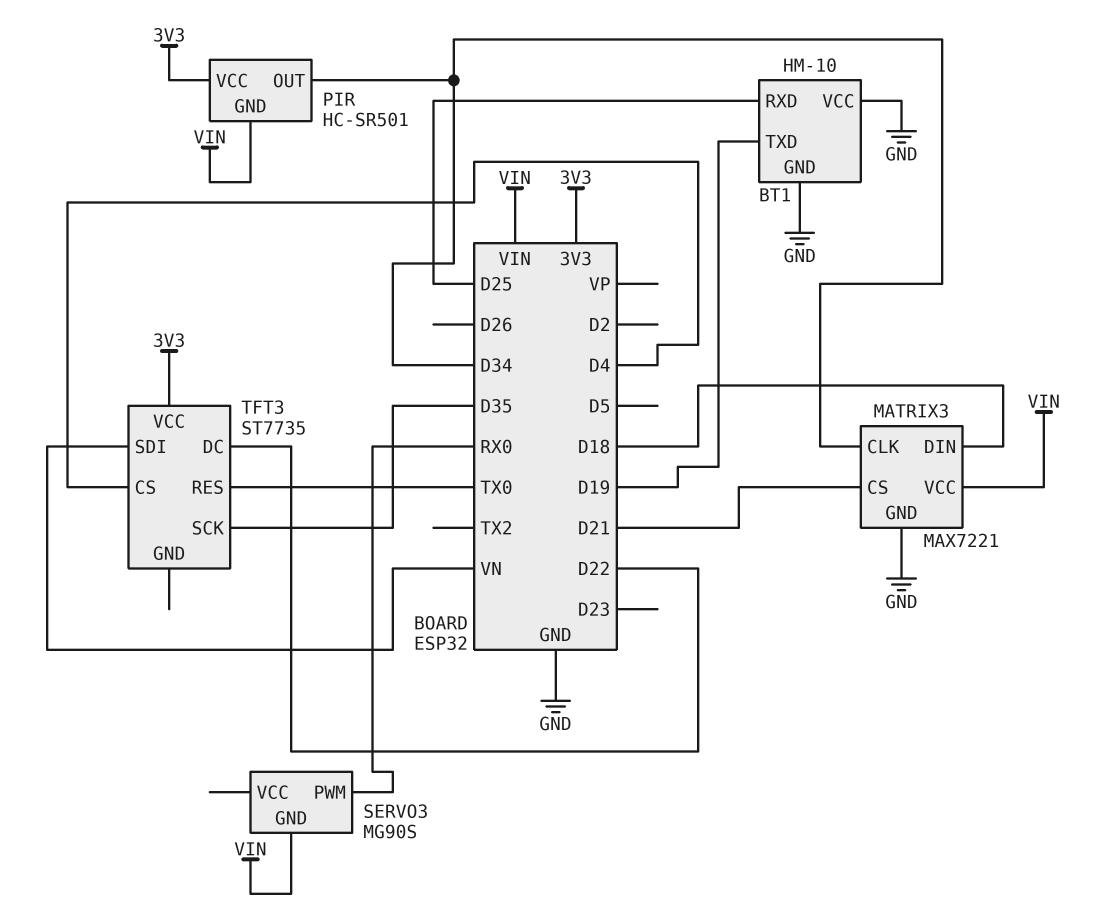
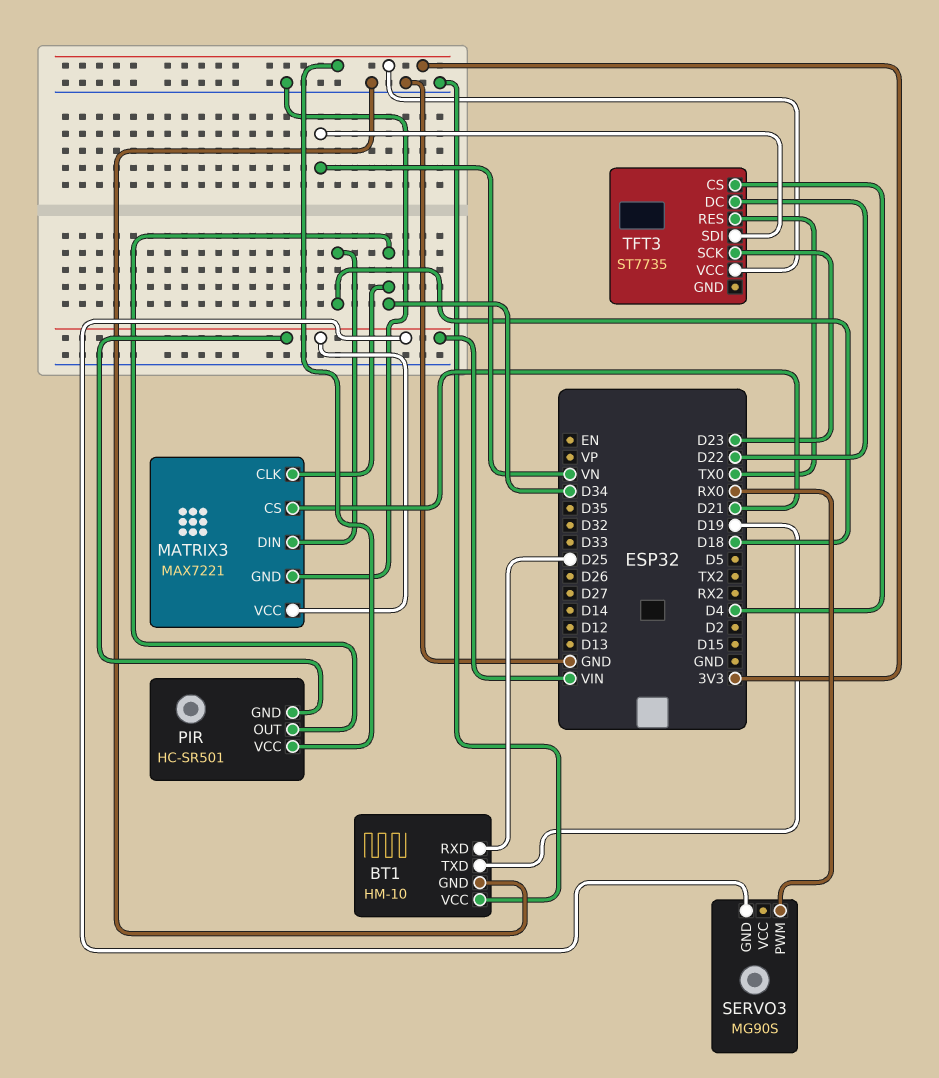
TFT3 pin SCK: D35 -> D23

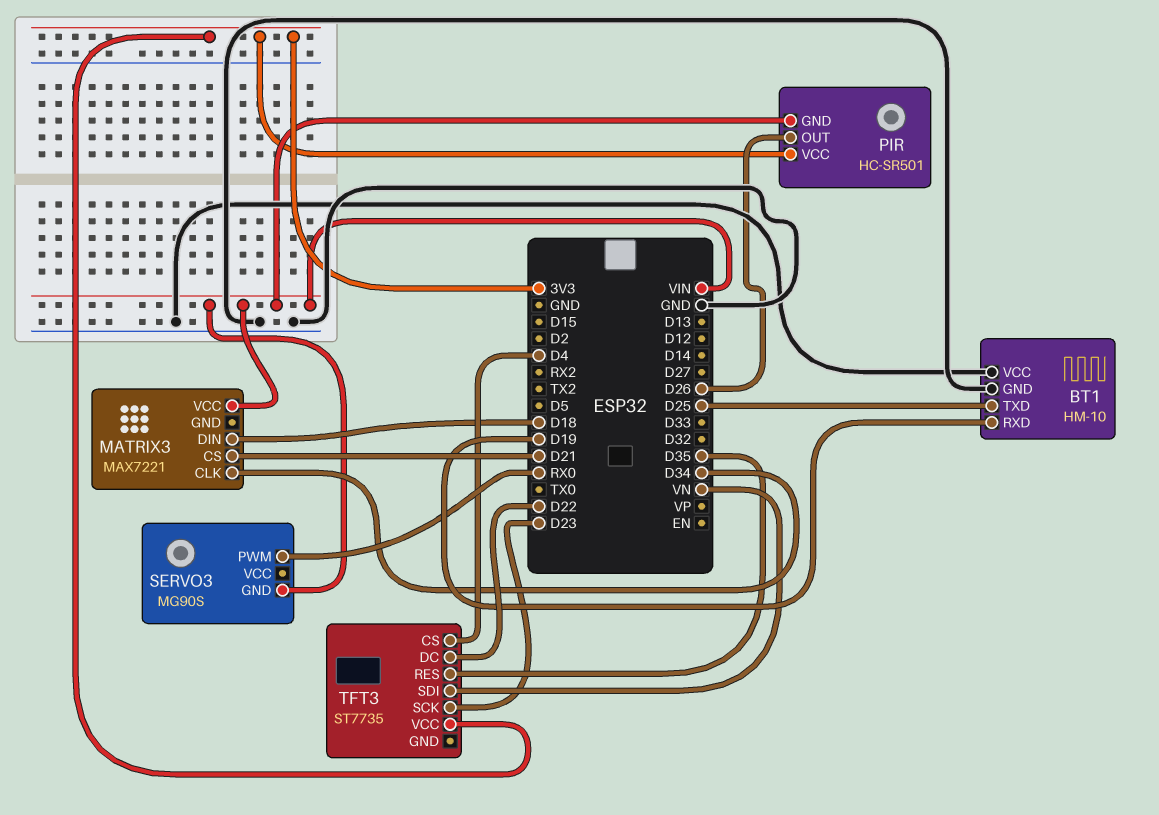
BT1 pin RXD: D25 -> D19
BT1 pin TXD: D19 -> D25
MATRIX3 pin GND: GND -> none
PIR pin OUT: D34 -> D26
TFT3 pin RES: TX0 -> D35

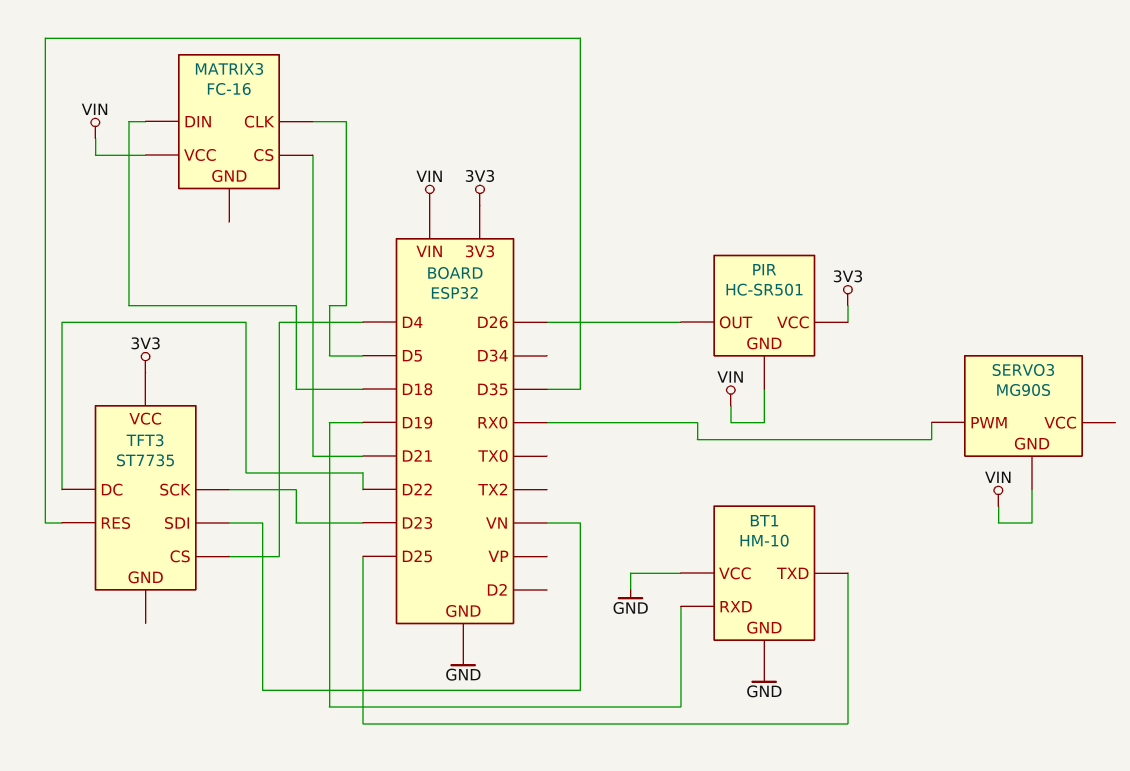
MATRIX3: MAX7221 -> FC-16
MATRIX3 pin CLK: D34 -> D5

